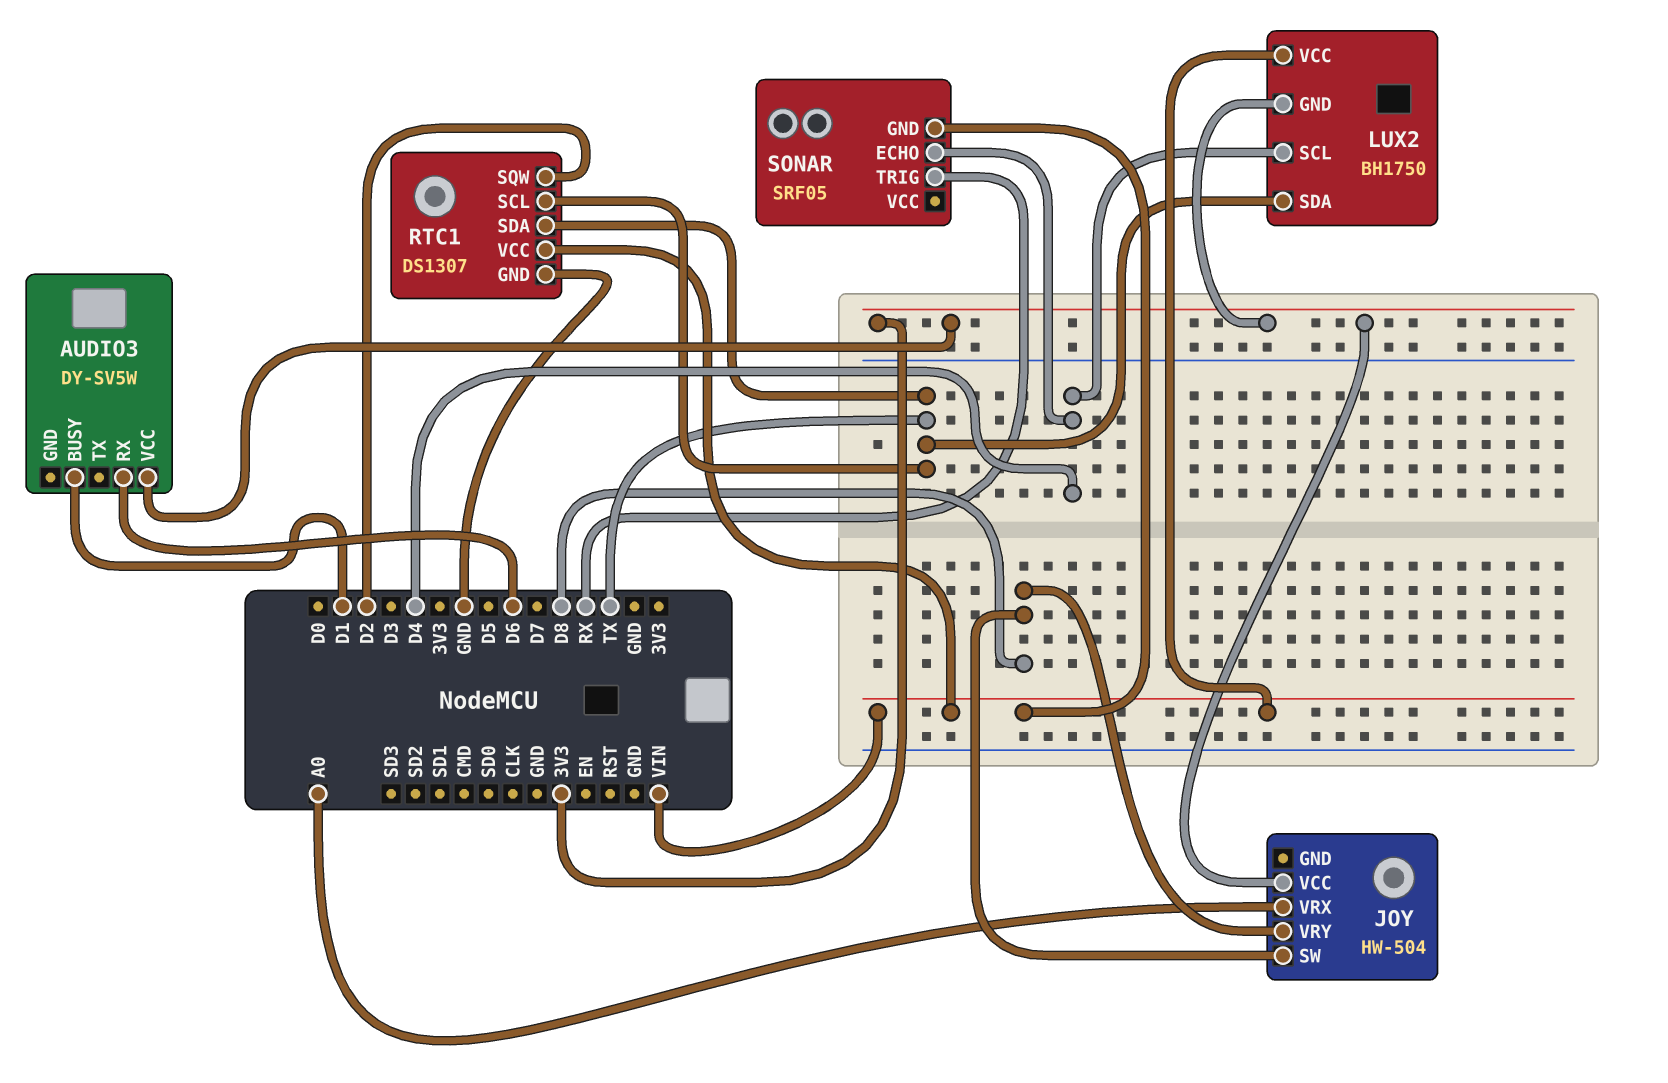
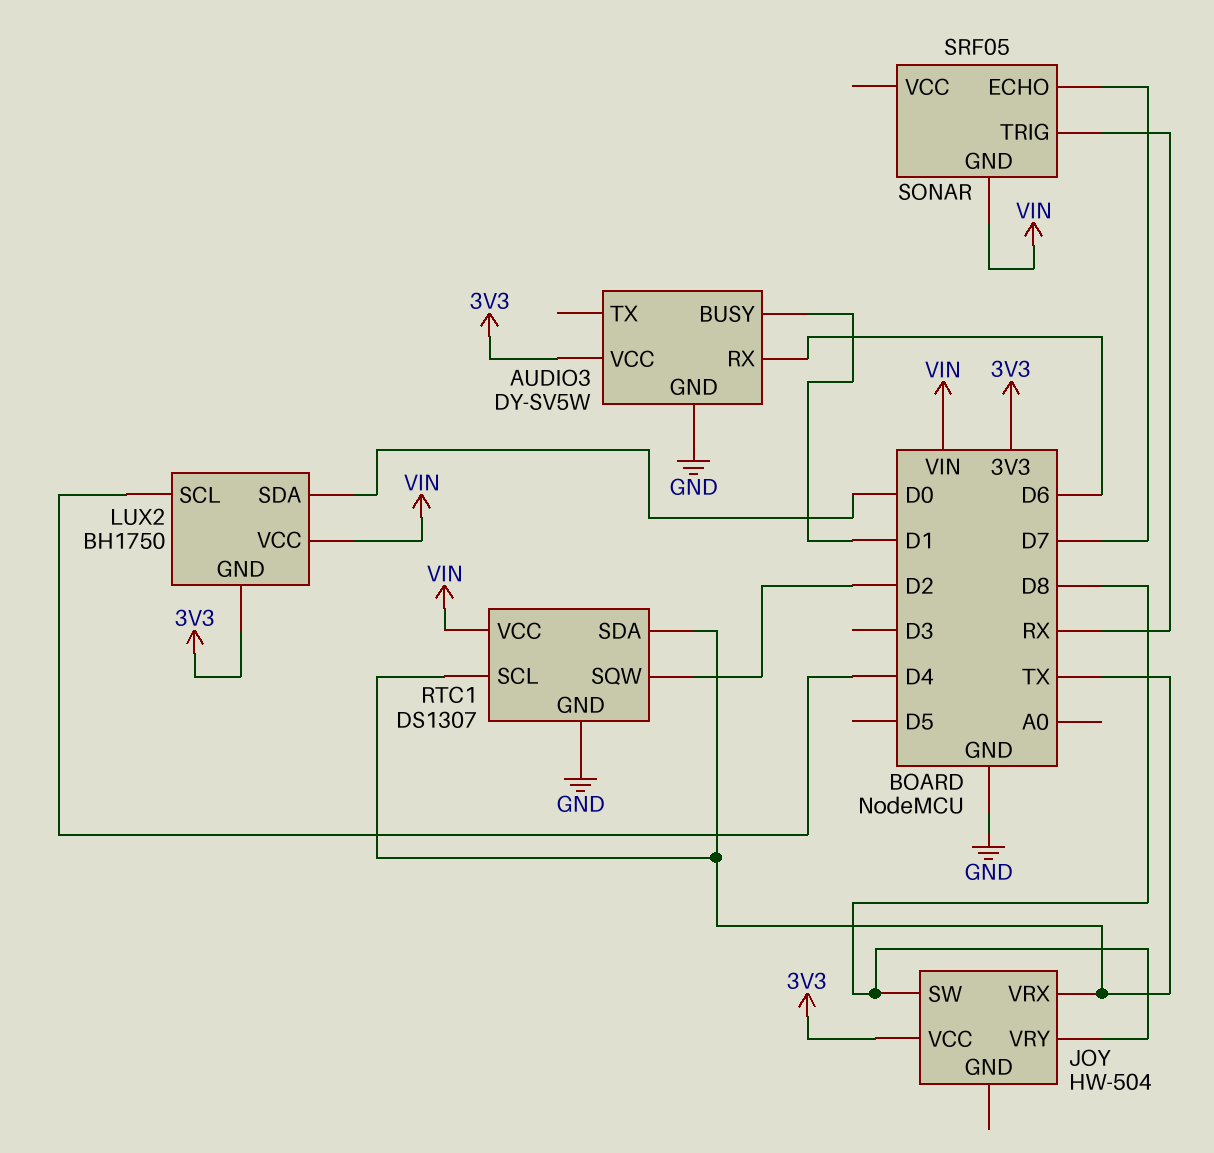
AUDIO3 pin GND: none -> GND
JOY pin VRX: A0 -> TX
LUX2 pin SDA: TX -> D0
SONAR pin ECHO: D4 -> D7

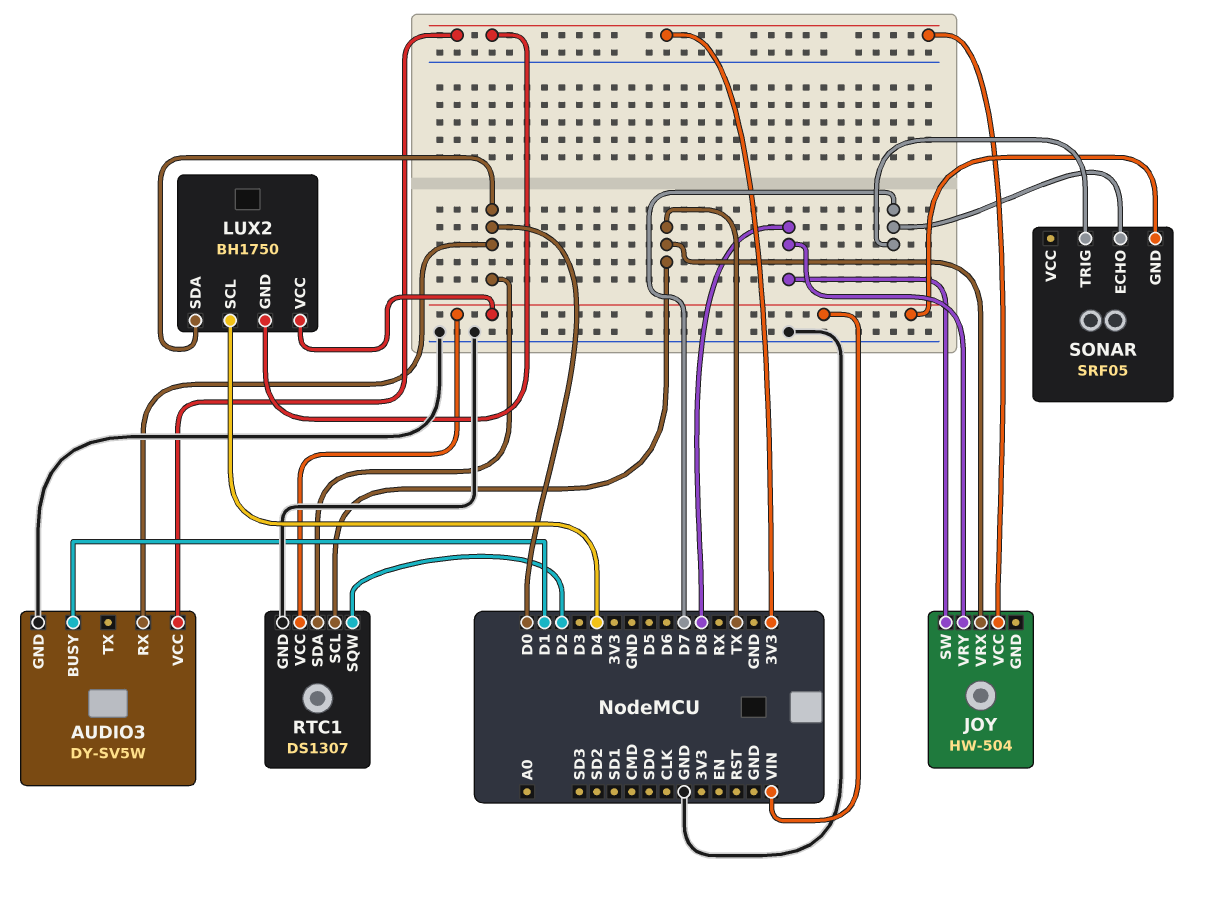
AUDIO3 pin RX: D6 -> D0
RTC1 pin SDA: TX -> D0
SONAR pin TRIG: RX -> D7

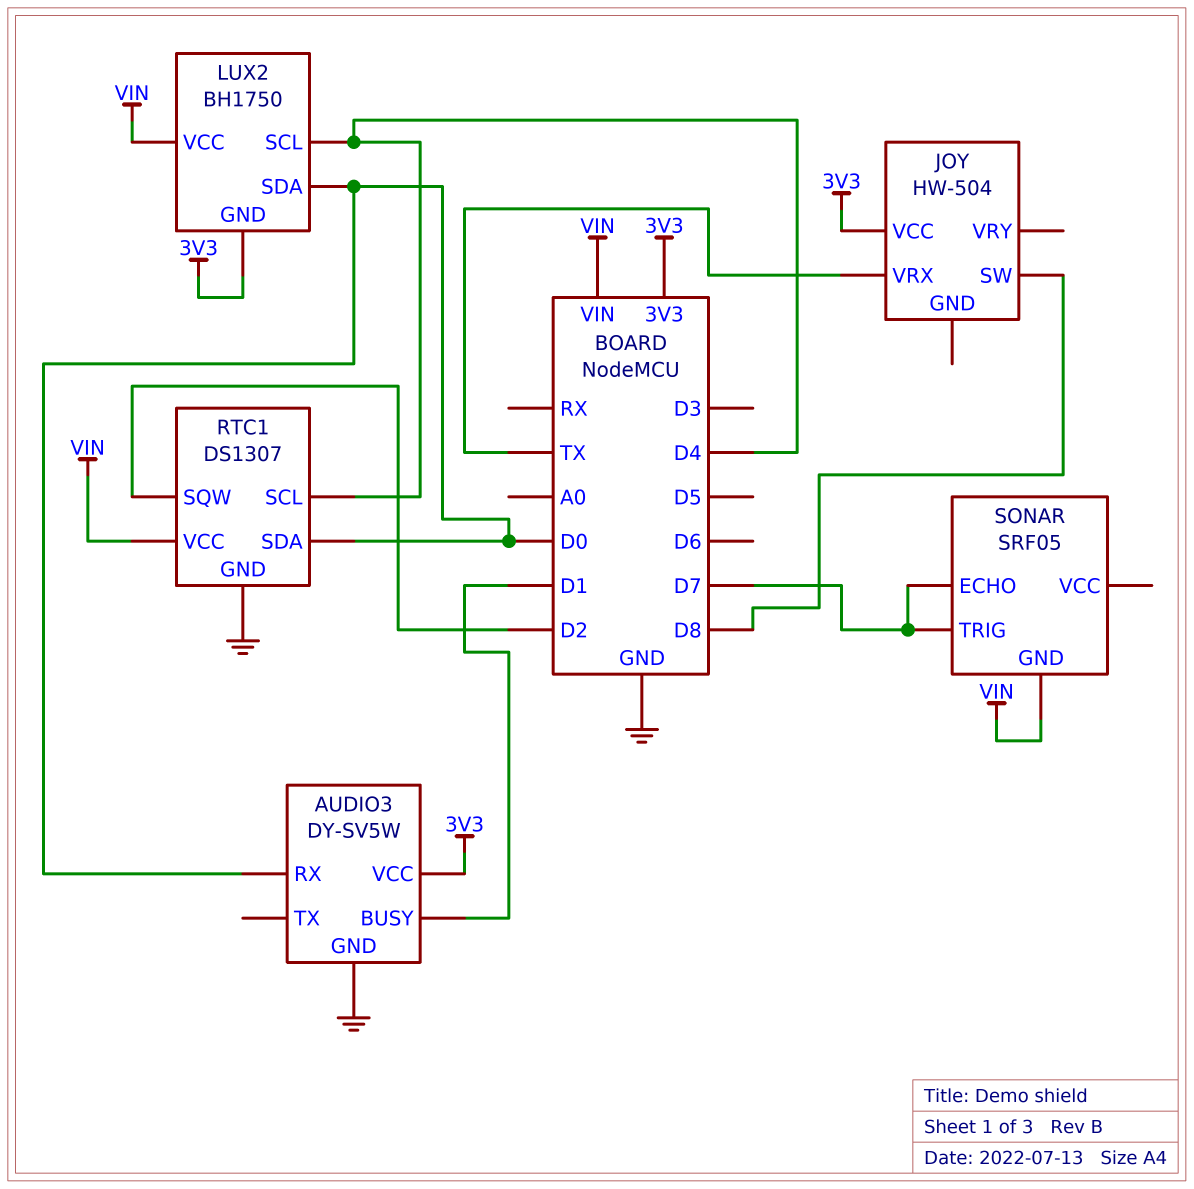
JOY pin VRY: D8 -> none
RTC1 pin SCL: TX -> D4

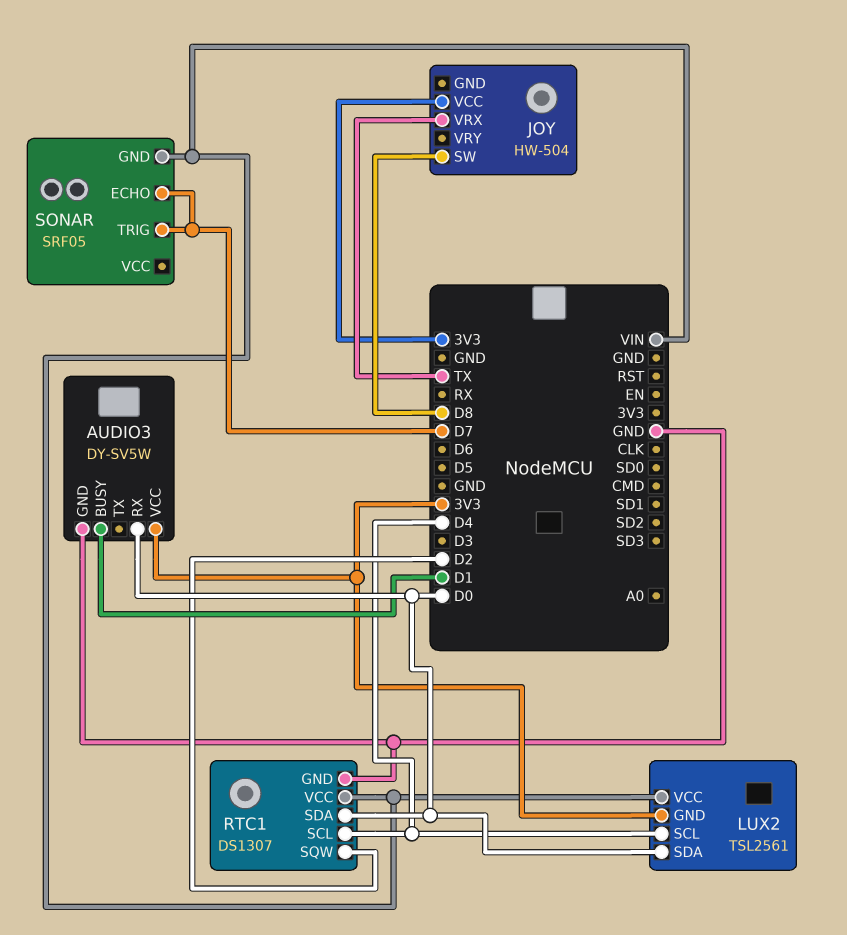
LUX2: BH1750 -> TSL2561

